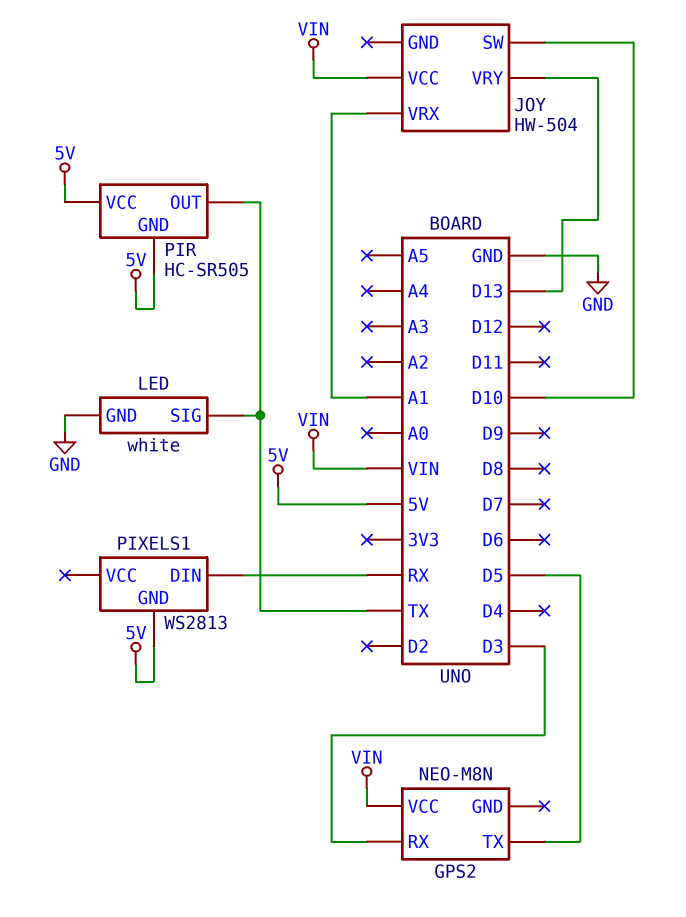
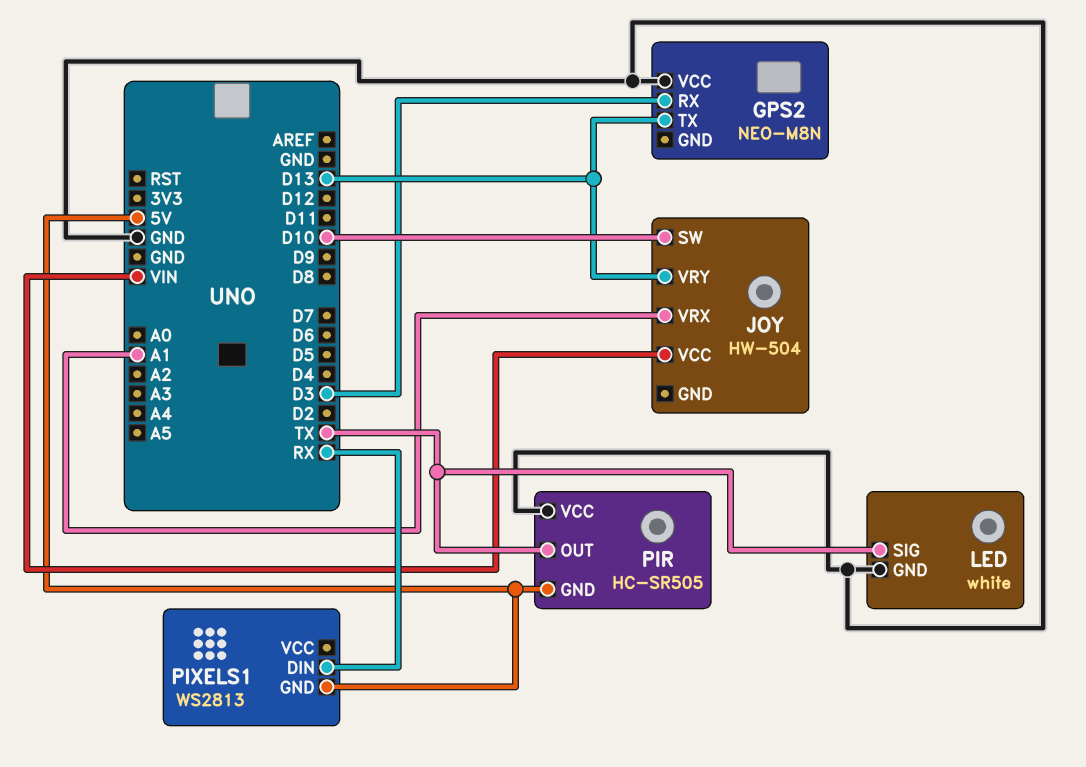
GPS2 pin TX: D5 -> D13
GPS2 pin VCC: VIN -> GND
PIR pin VCC: 5V -> GND

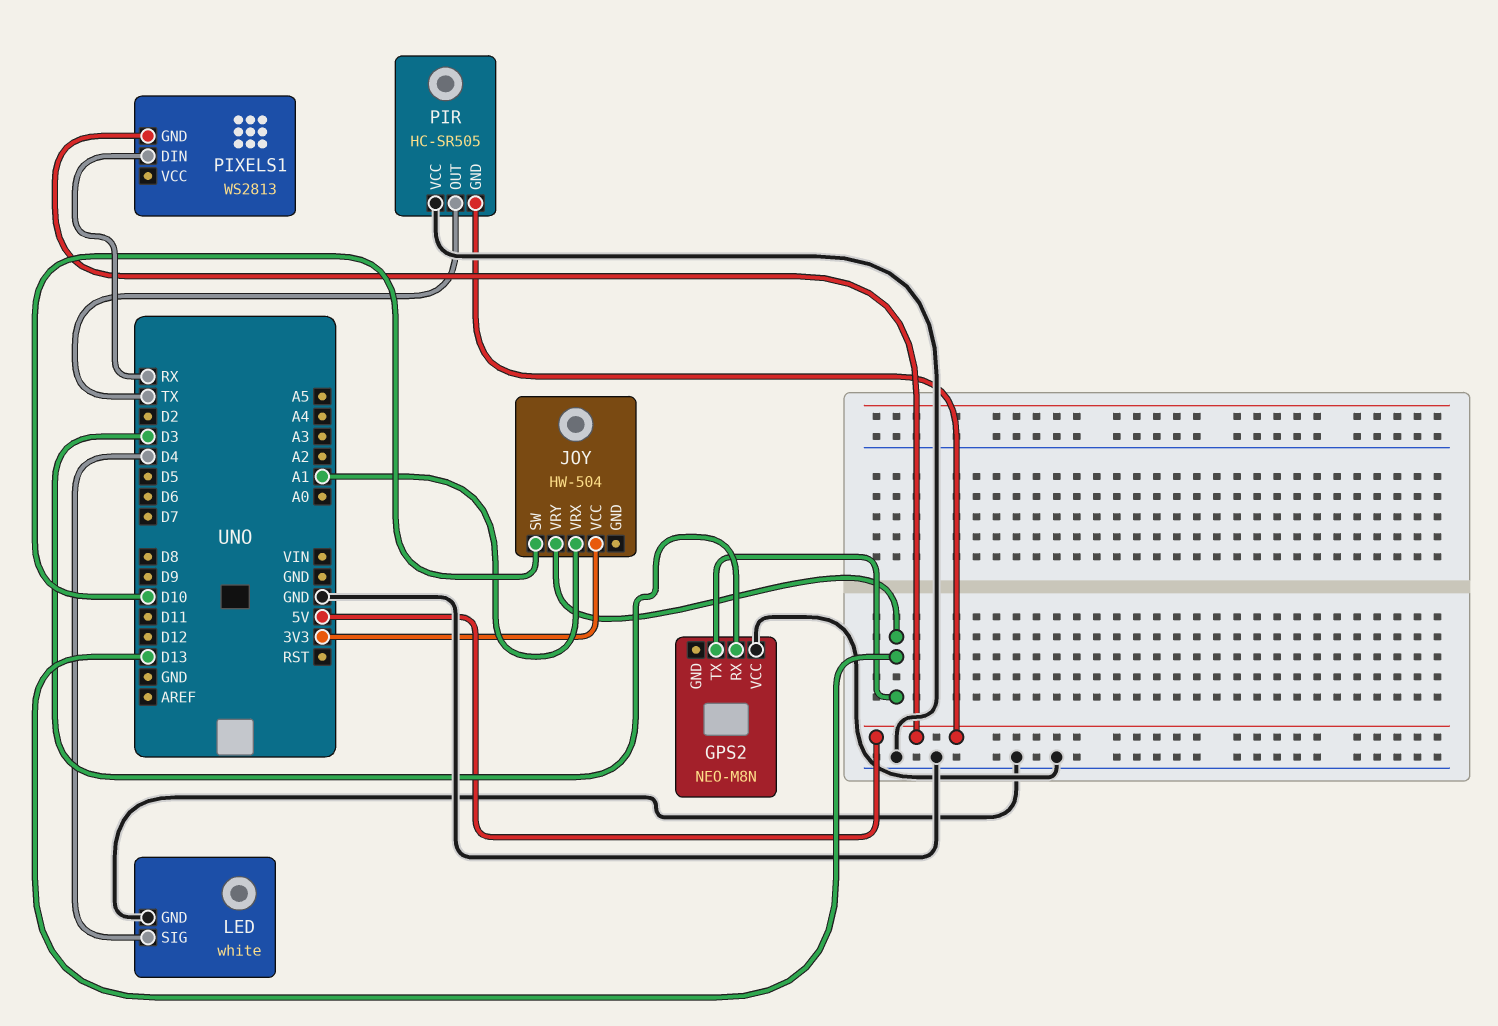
JOY pin VCC: VIN -> 3V3
LED pin SIG: TX -> D4

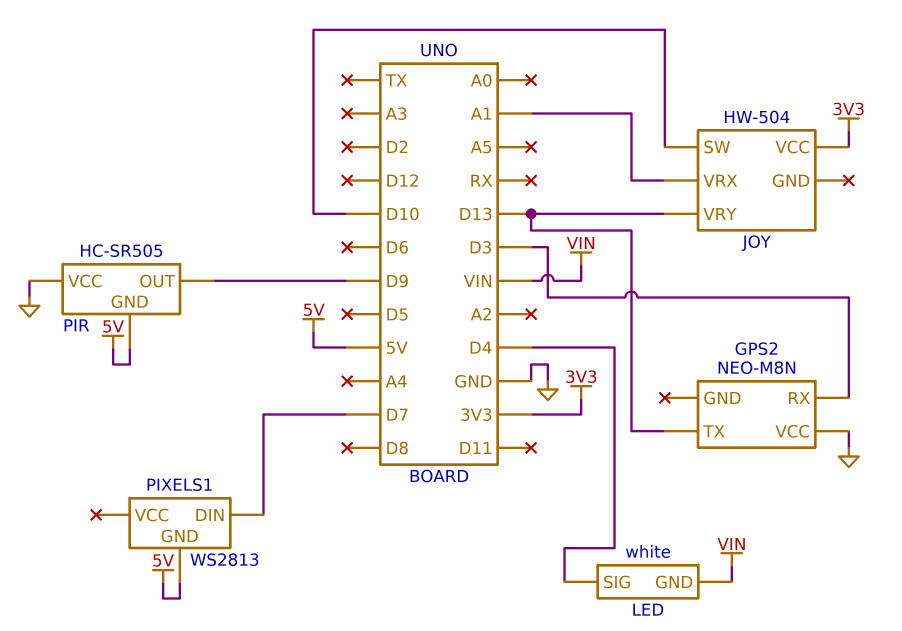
LED pin GND: GND -> VIN
PIR pin OUT: TX -> D9
PIXELS1 pin DIN: RX -> D7

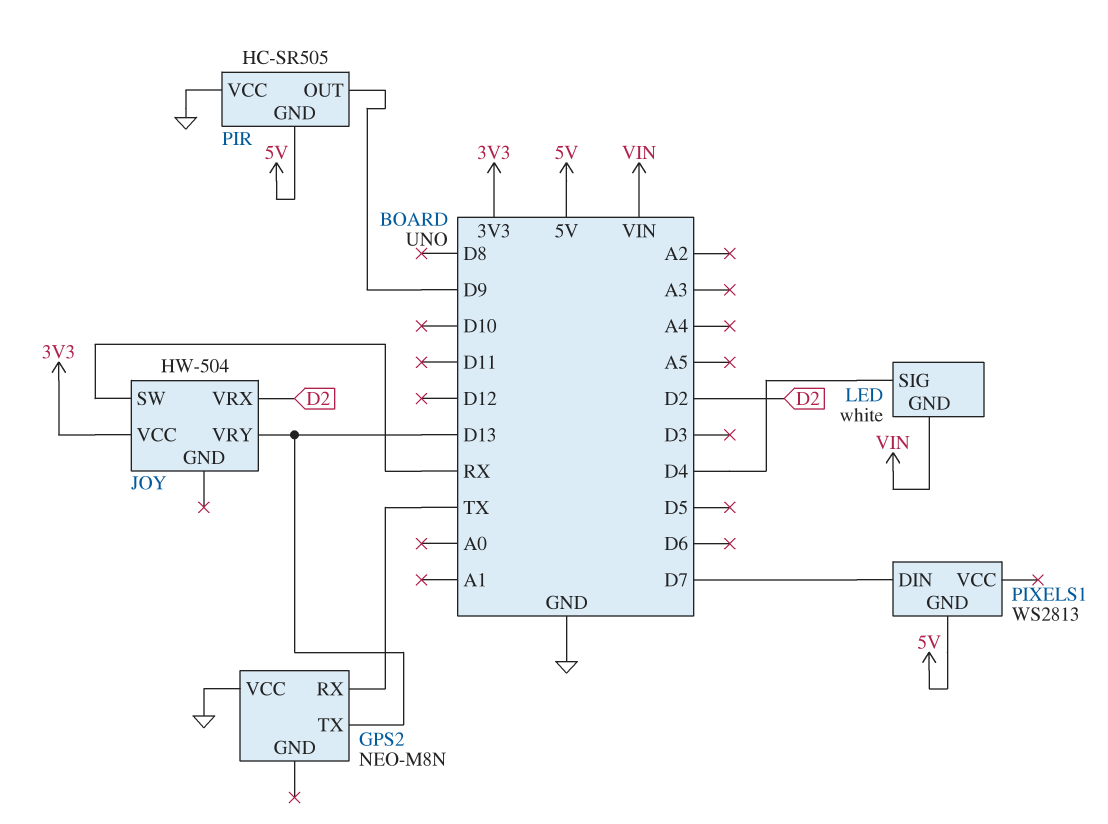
GPS2 pin RX: D3 -> TX
JOY pin SW: D10 -> RX
JOY pin VRX: A1 -> D2

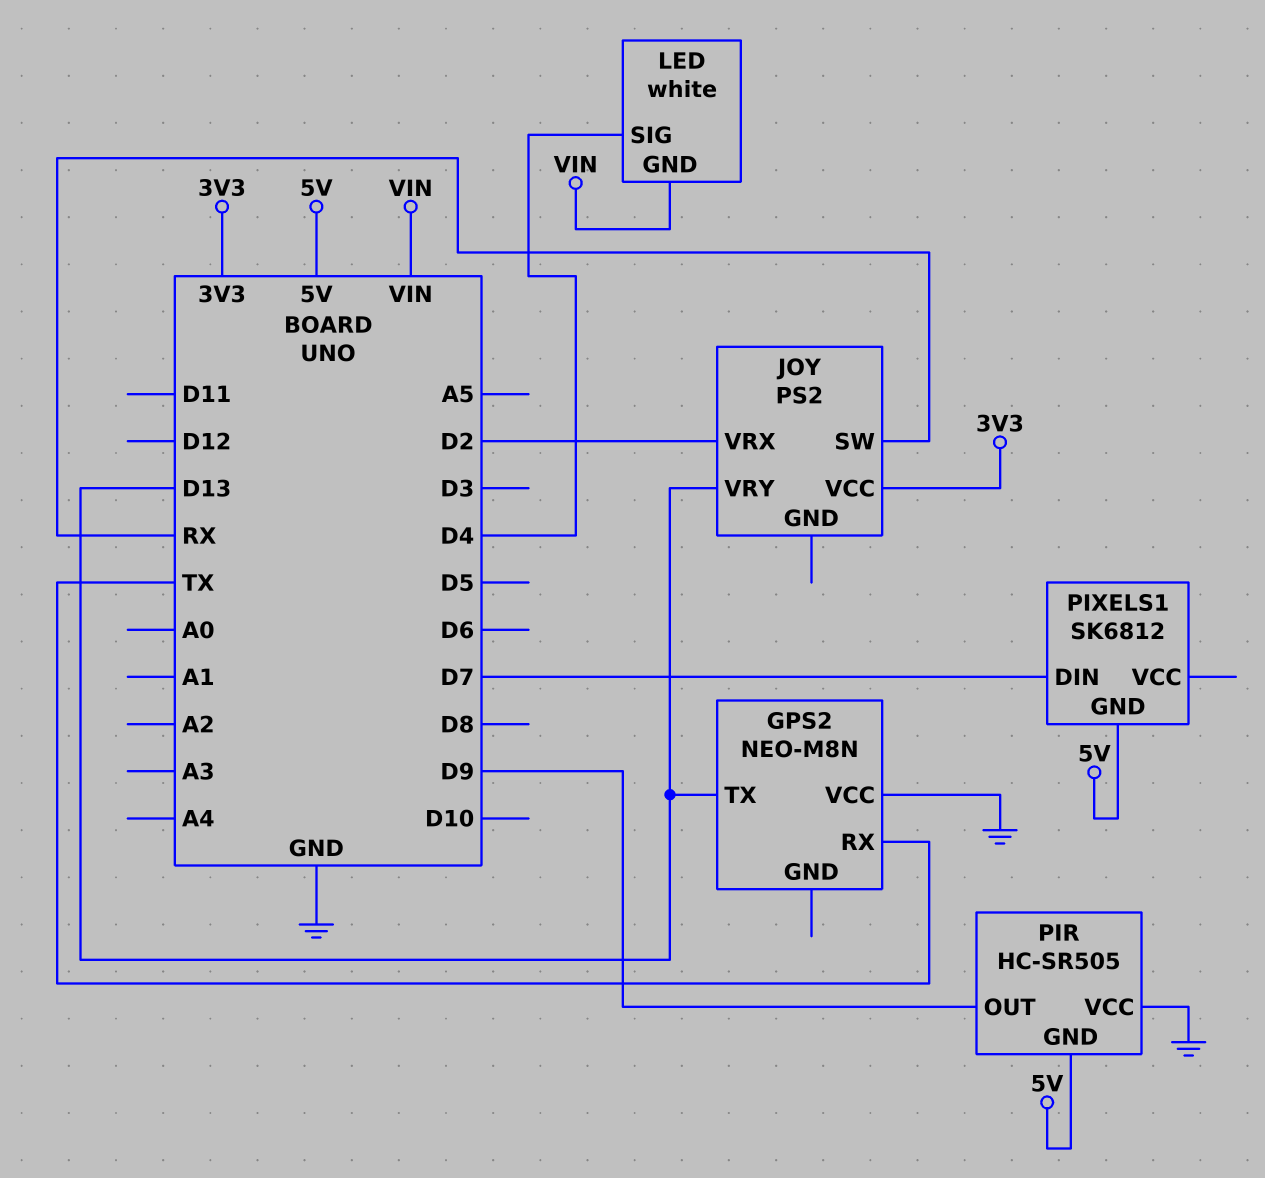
JOY: HW-504 -> PS2
PIXELS1: WS2813 -> SK6812

